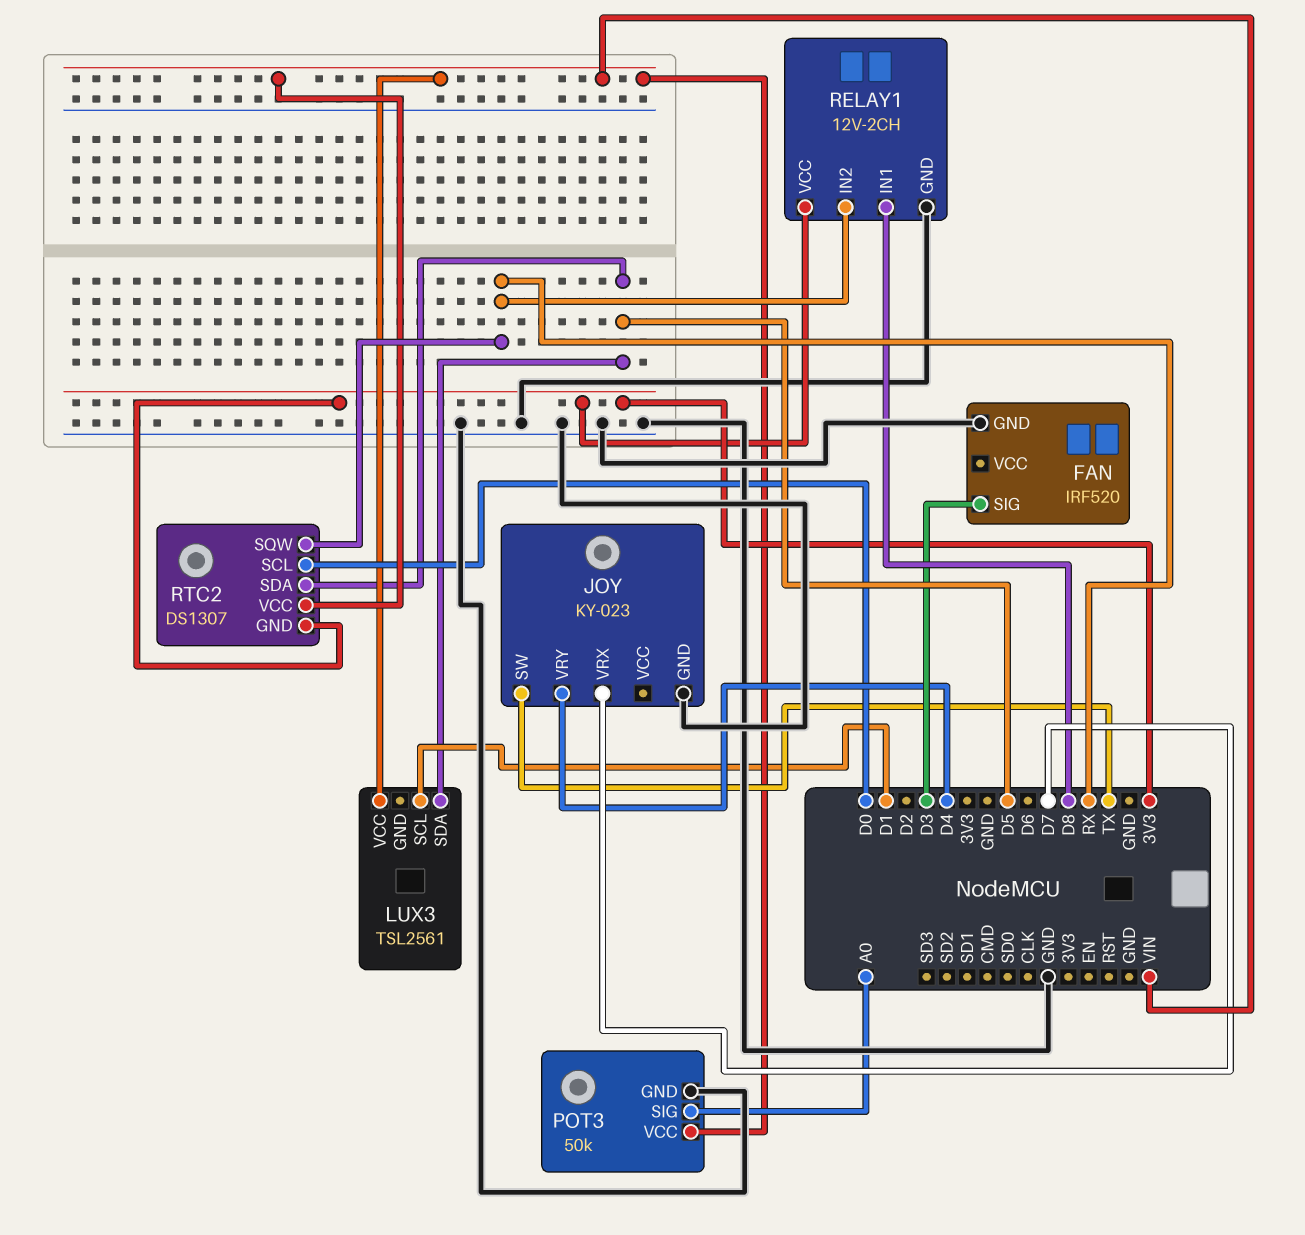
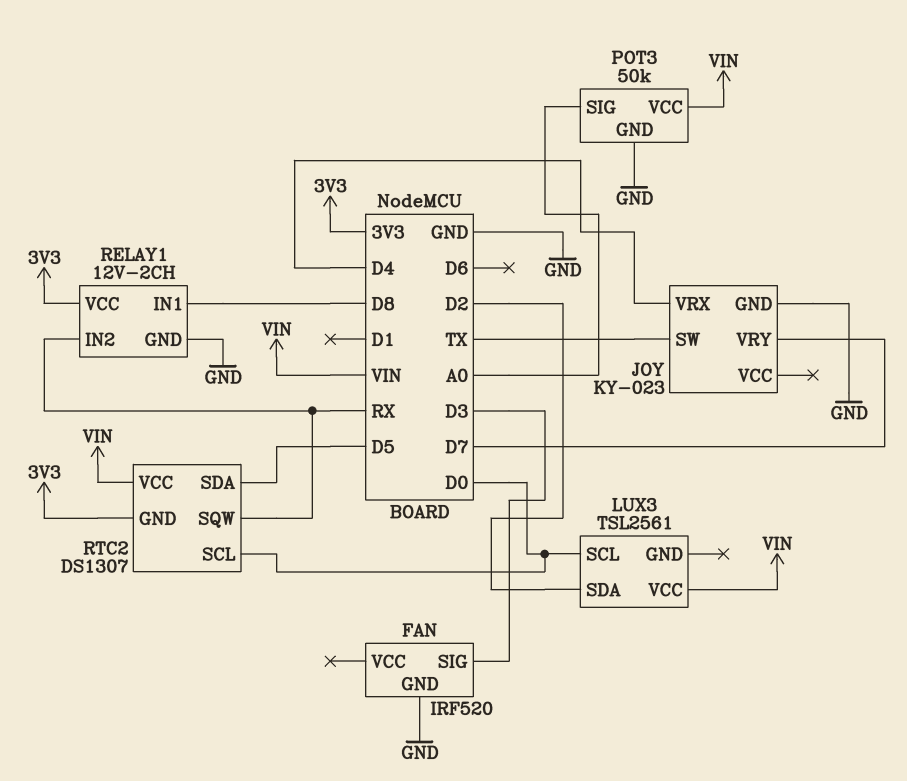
JOY pin VRX: D7 -> D4
JOY pin VRY: D4 -> D7
LUX3 pin SCL: D1 -> D0
LUX3 pin SDA: D5 -> D2

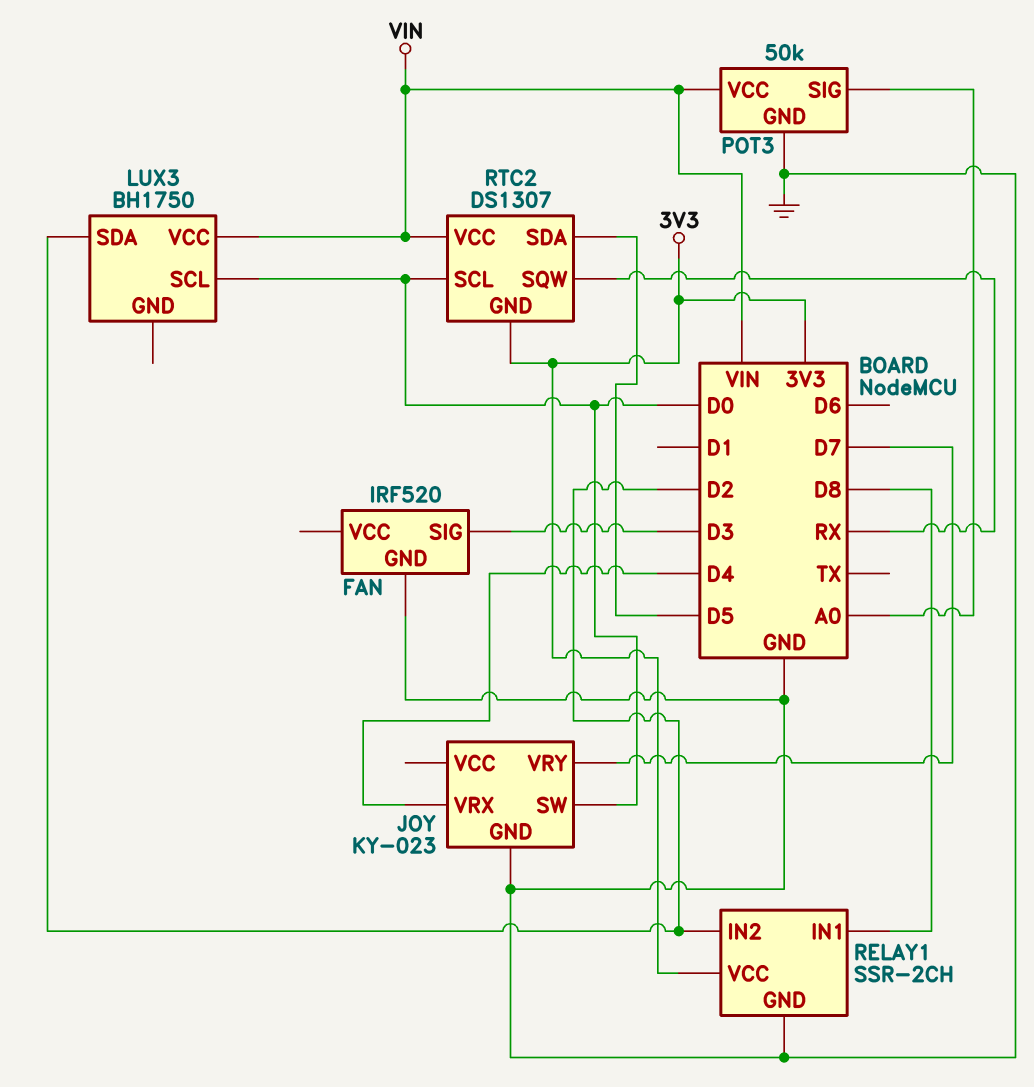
JOY pin SW: TX -> D0
LUX3: TSL2561 -> BH1750
RELAY1: 12V-2CH -> SSR-2CH
RELAY1 pin IN2: RX -> D2

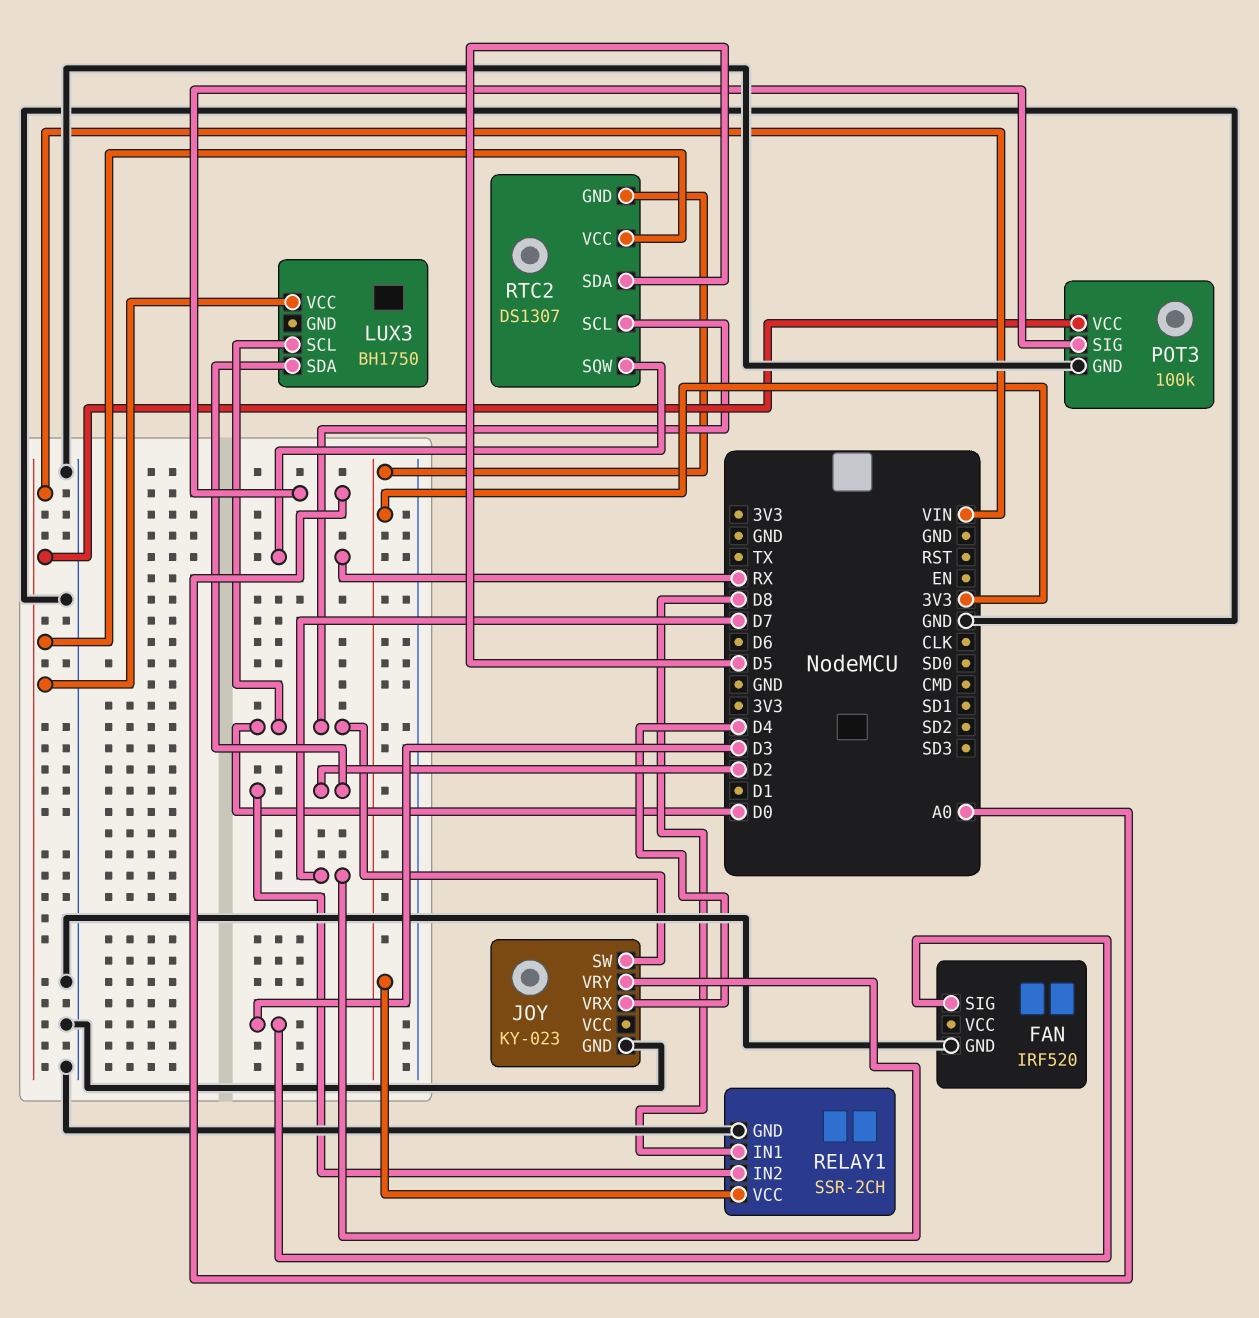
POT3: 50k -> 100k

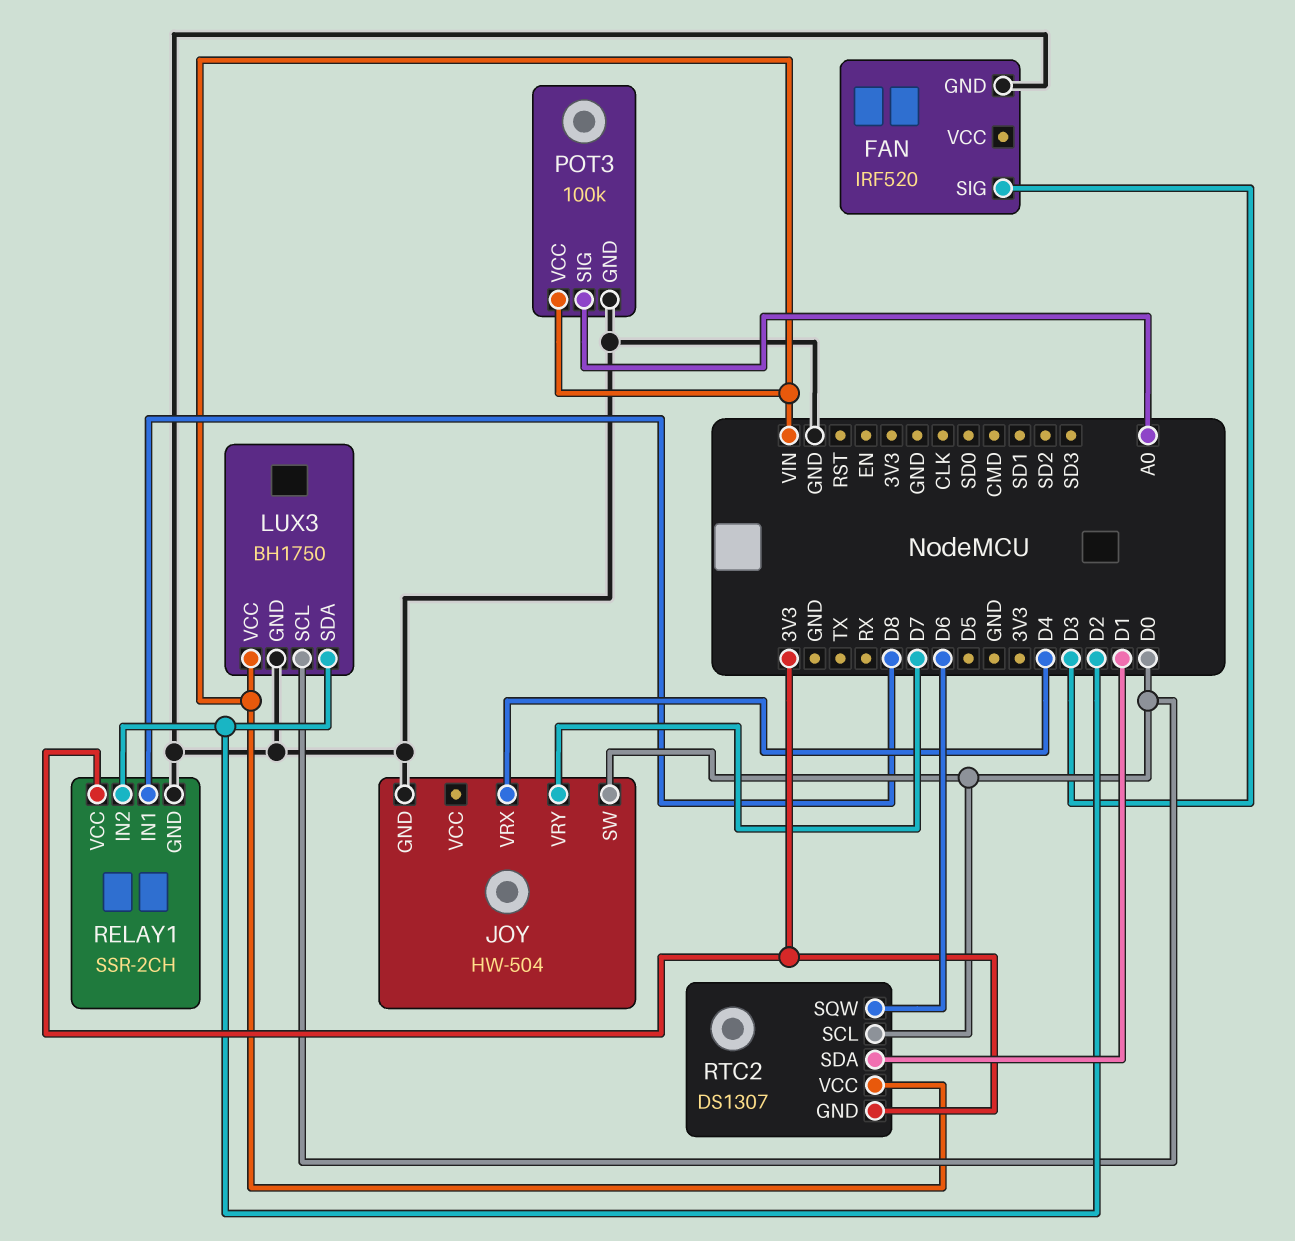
JOY: KY-023 -> HW-504
LUX3 pin GND: none -> GND
RTC2 pin SDA: D5 -> D1
RTC2 pin SQW: RX -> D6

